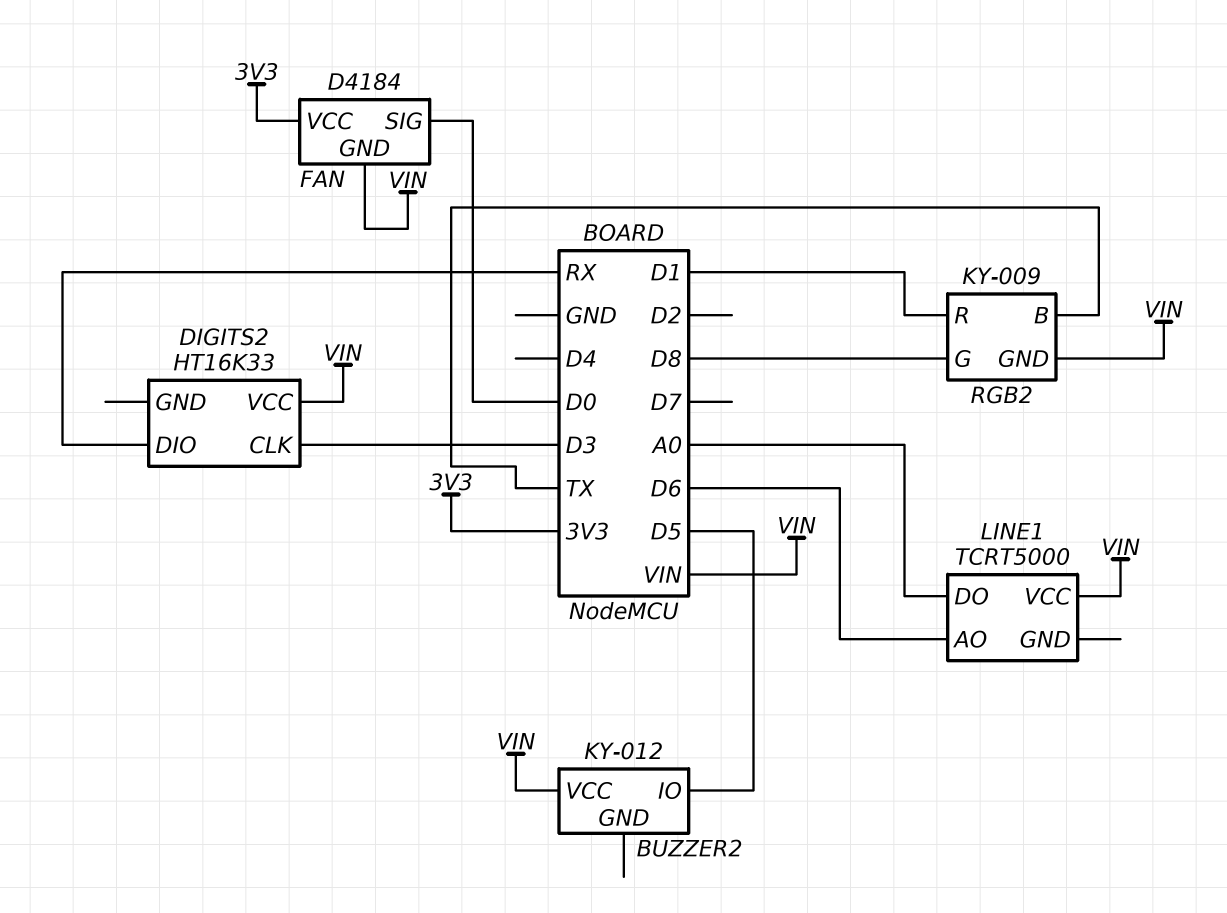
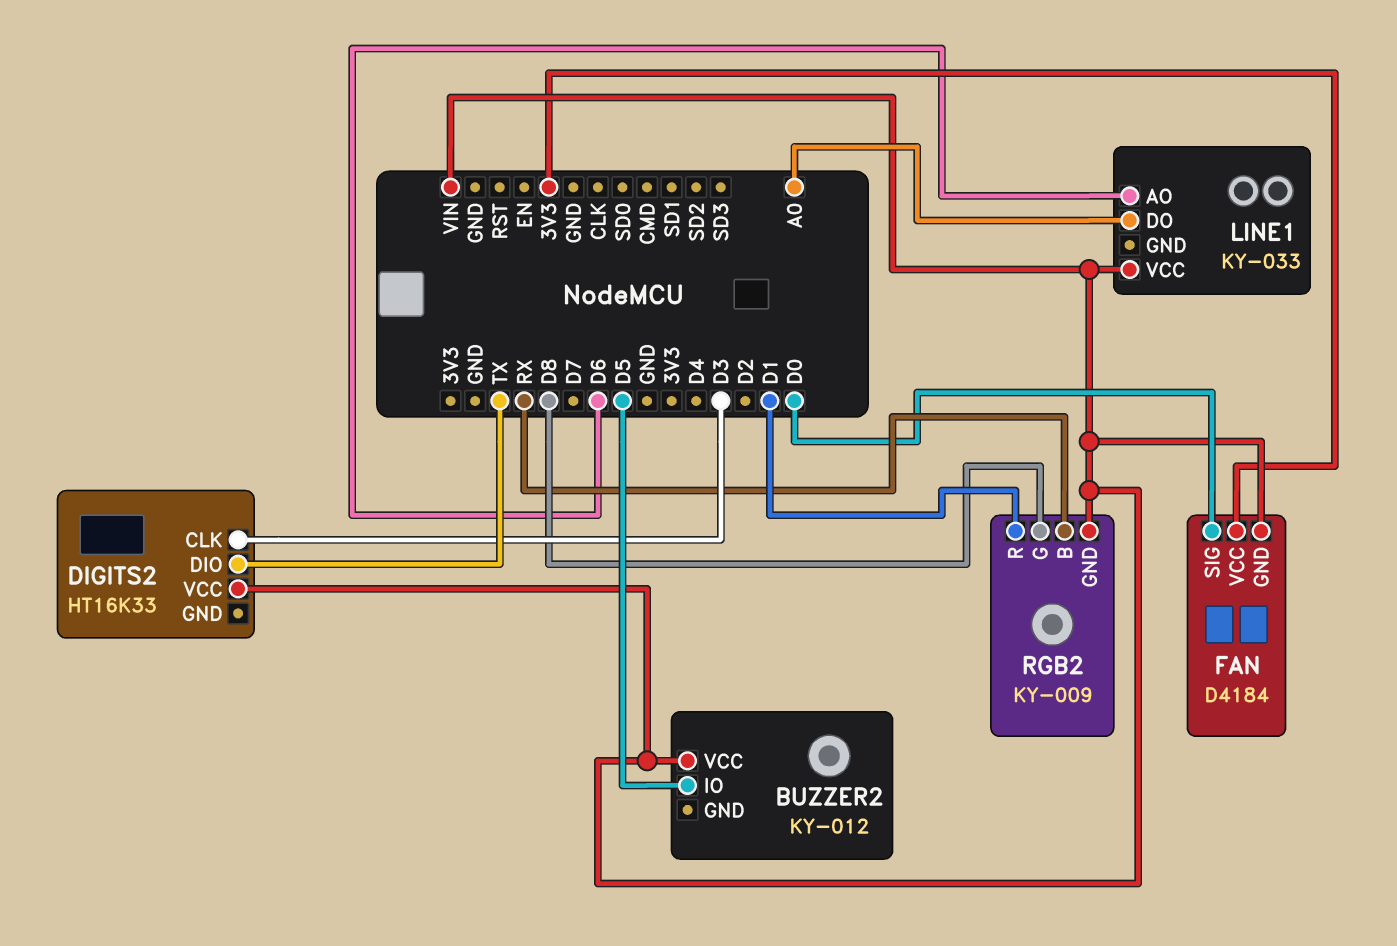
DIGITS2 pin DIO: RX -> TX
LINE1: TCRT5000 -> KY-033
RGB2 pin B: TX -> RX

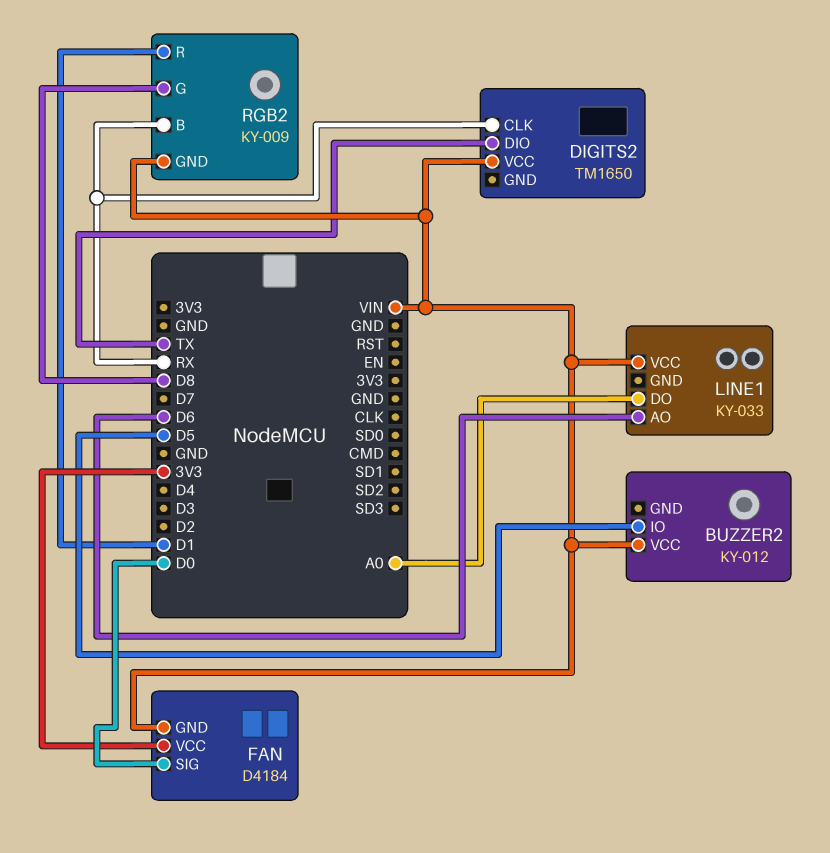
DIGITS2: HT16K33 -> TM1650
DIGITS2 pin CLK: D3 -> RX

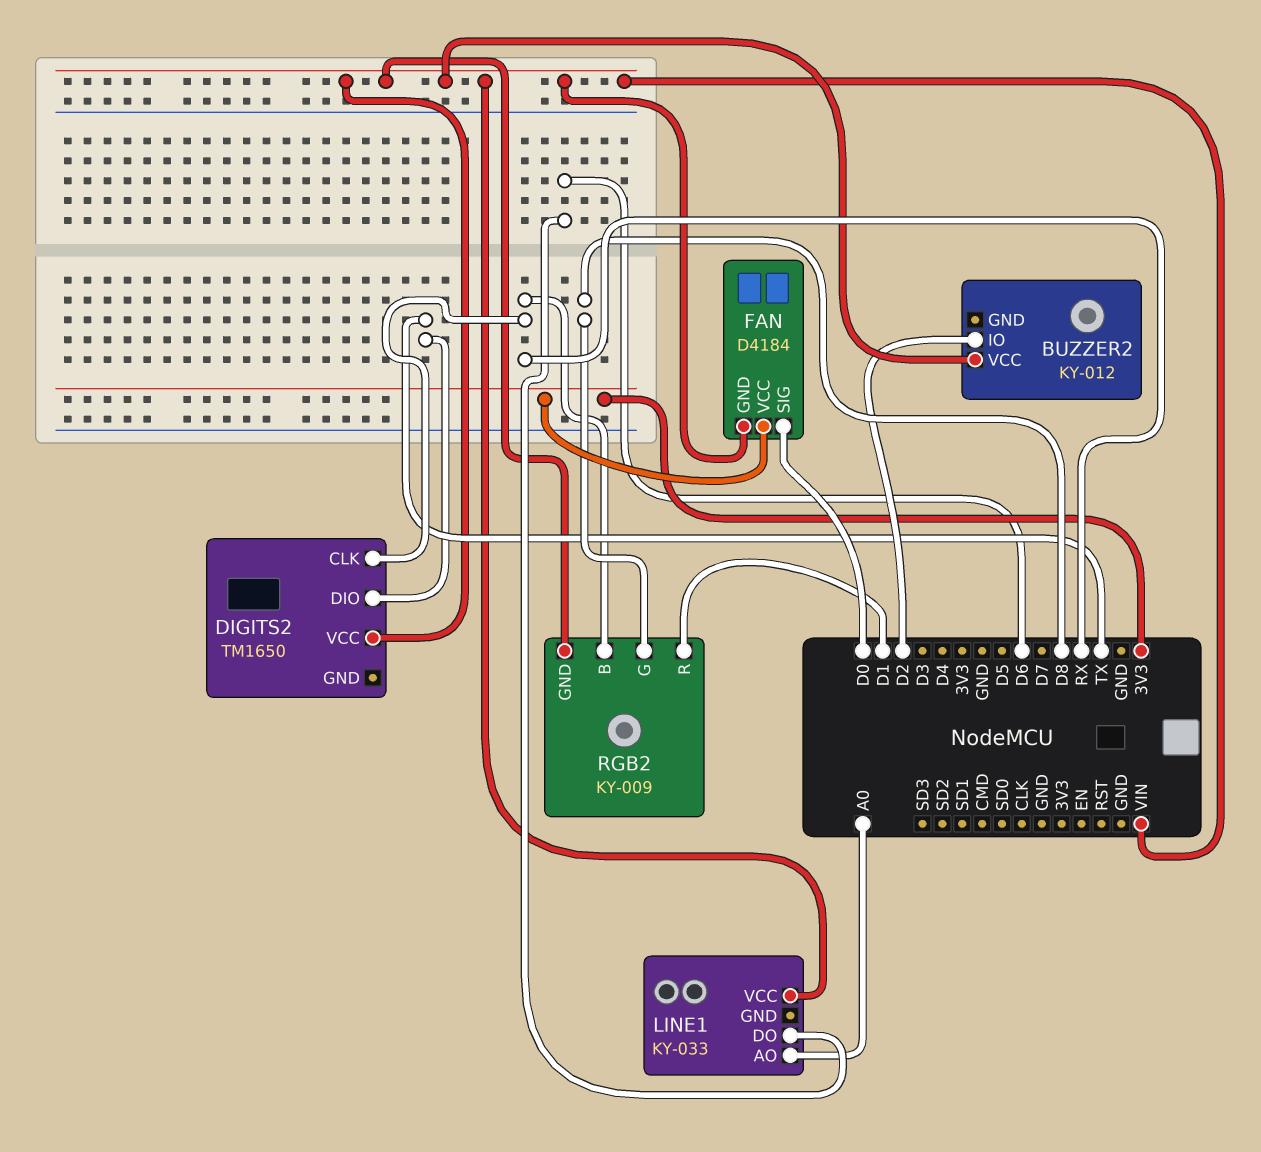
BUZZER2 pin IO: D5 -> D2
LINE1 pin AO: D6 -> A0
LINE1 pin DO: A0 -> D6

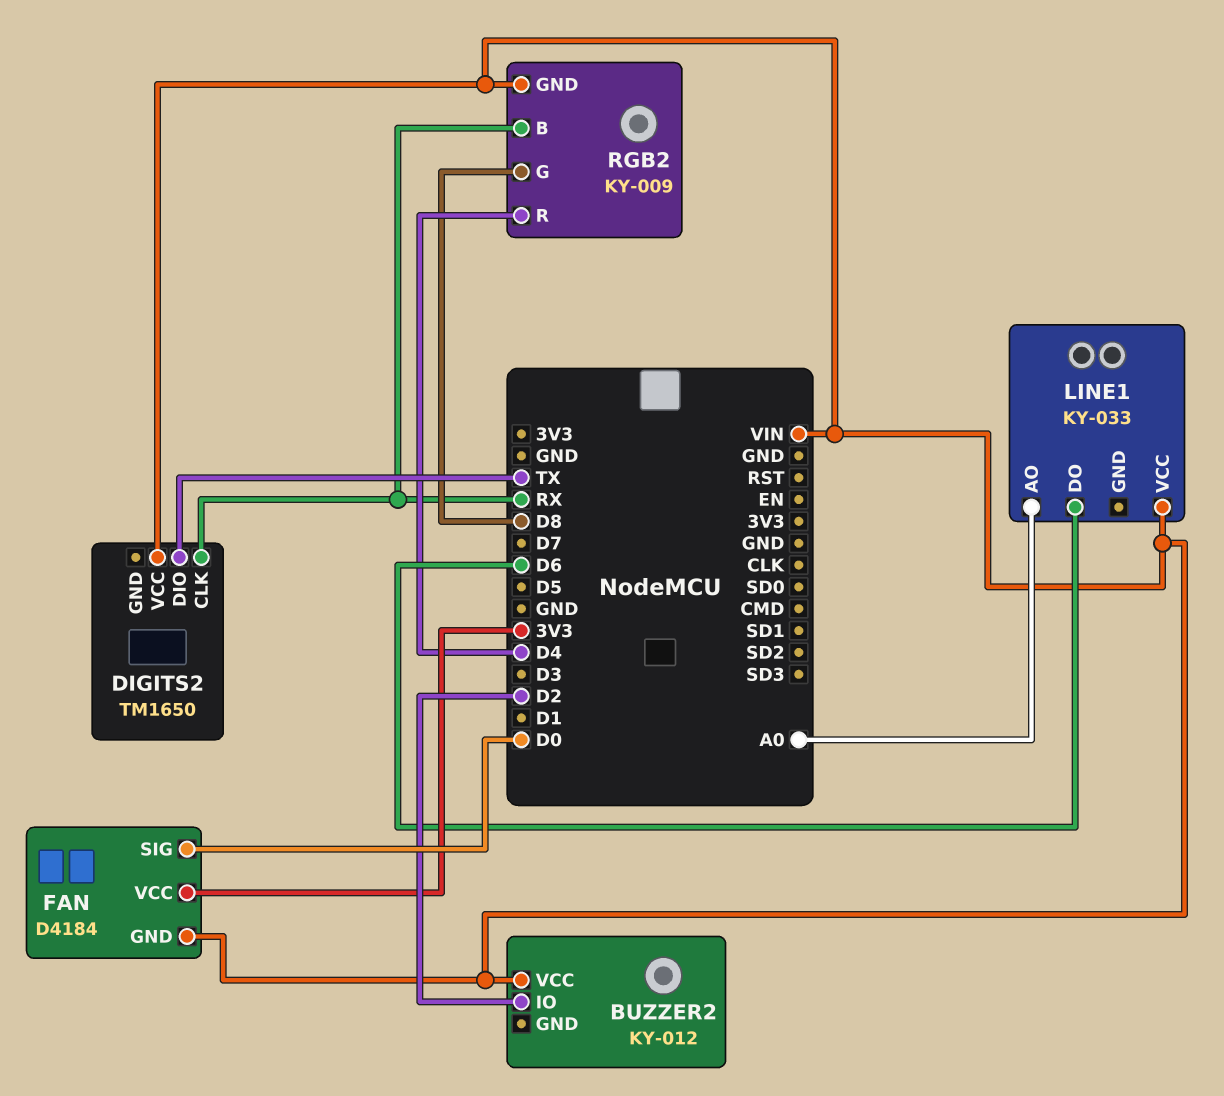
RGB2 pin R: D1 -> D4

